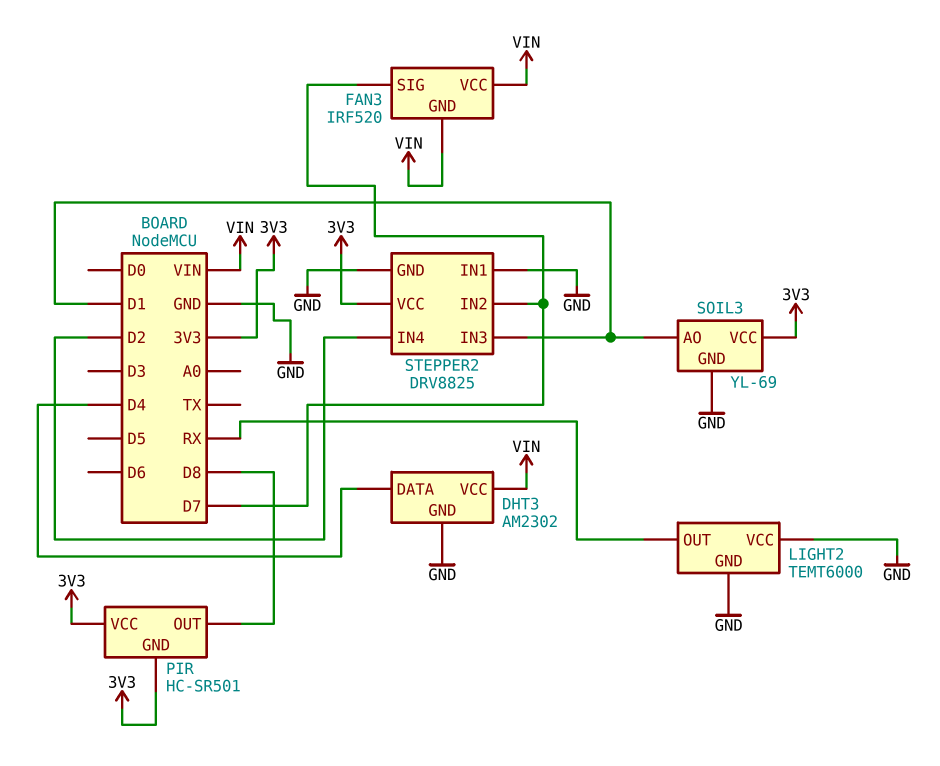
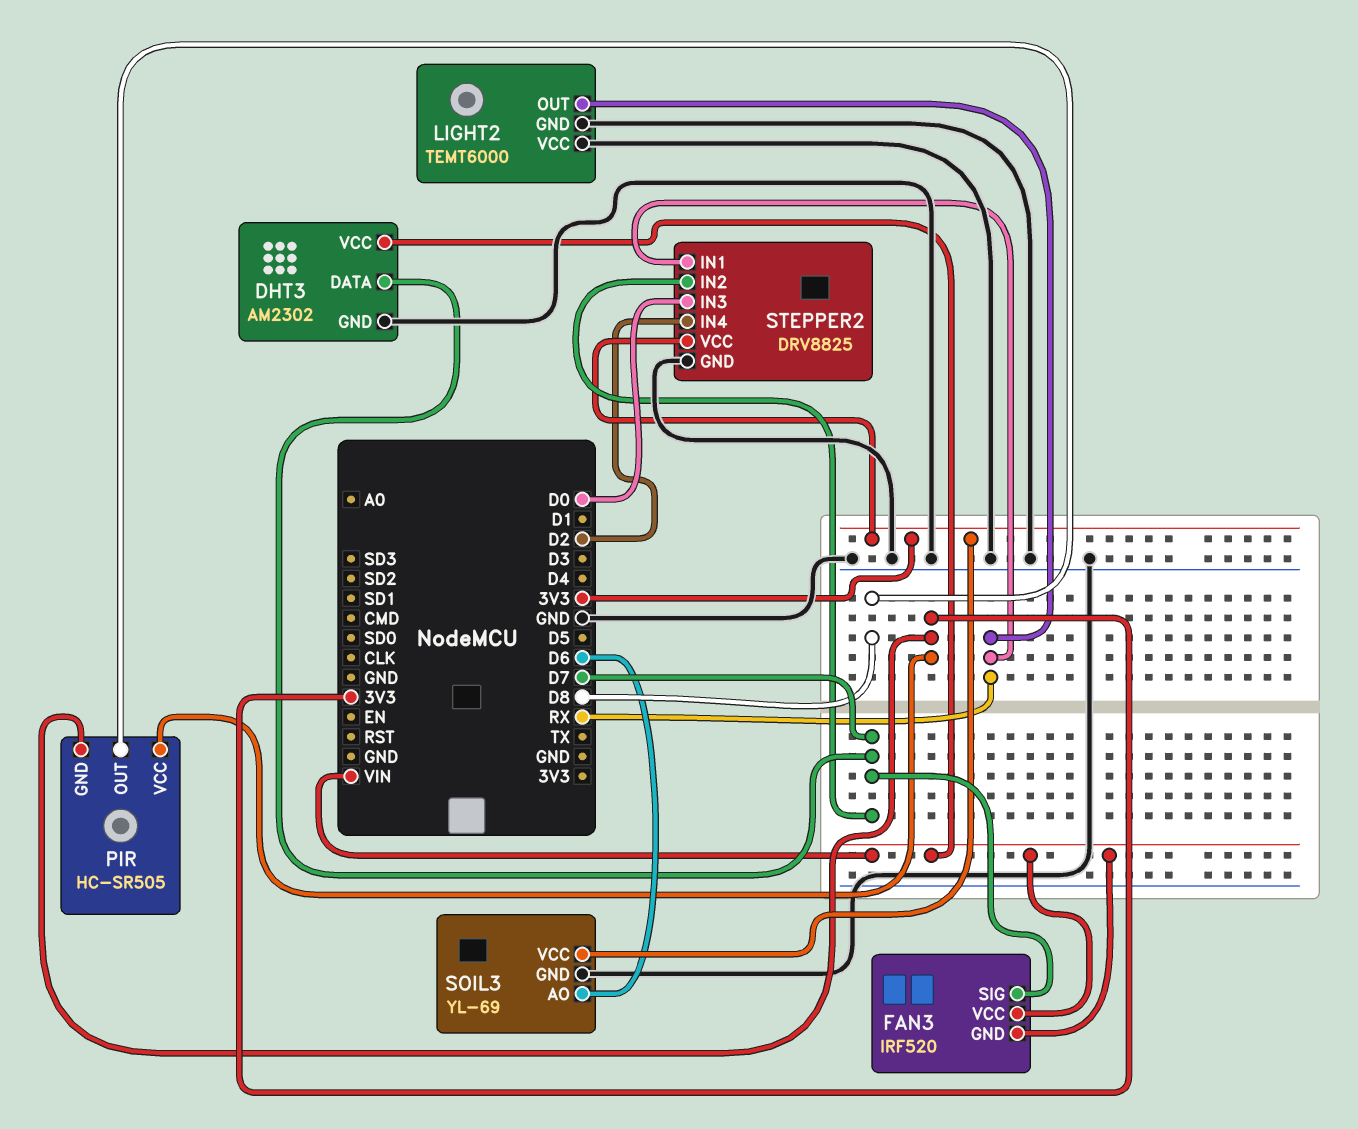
DHT3 pin DATA: D4 -> D7
PIR: HC-SR501 -> HC-SR505
SOIL3 pin AO: D1 -> D6
STEPPER2 pin IN1: GND -> RX
STEPPER2 pin IN3: D1 -> D0

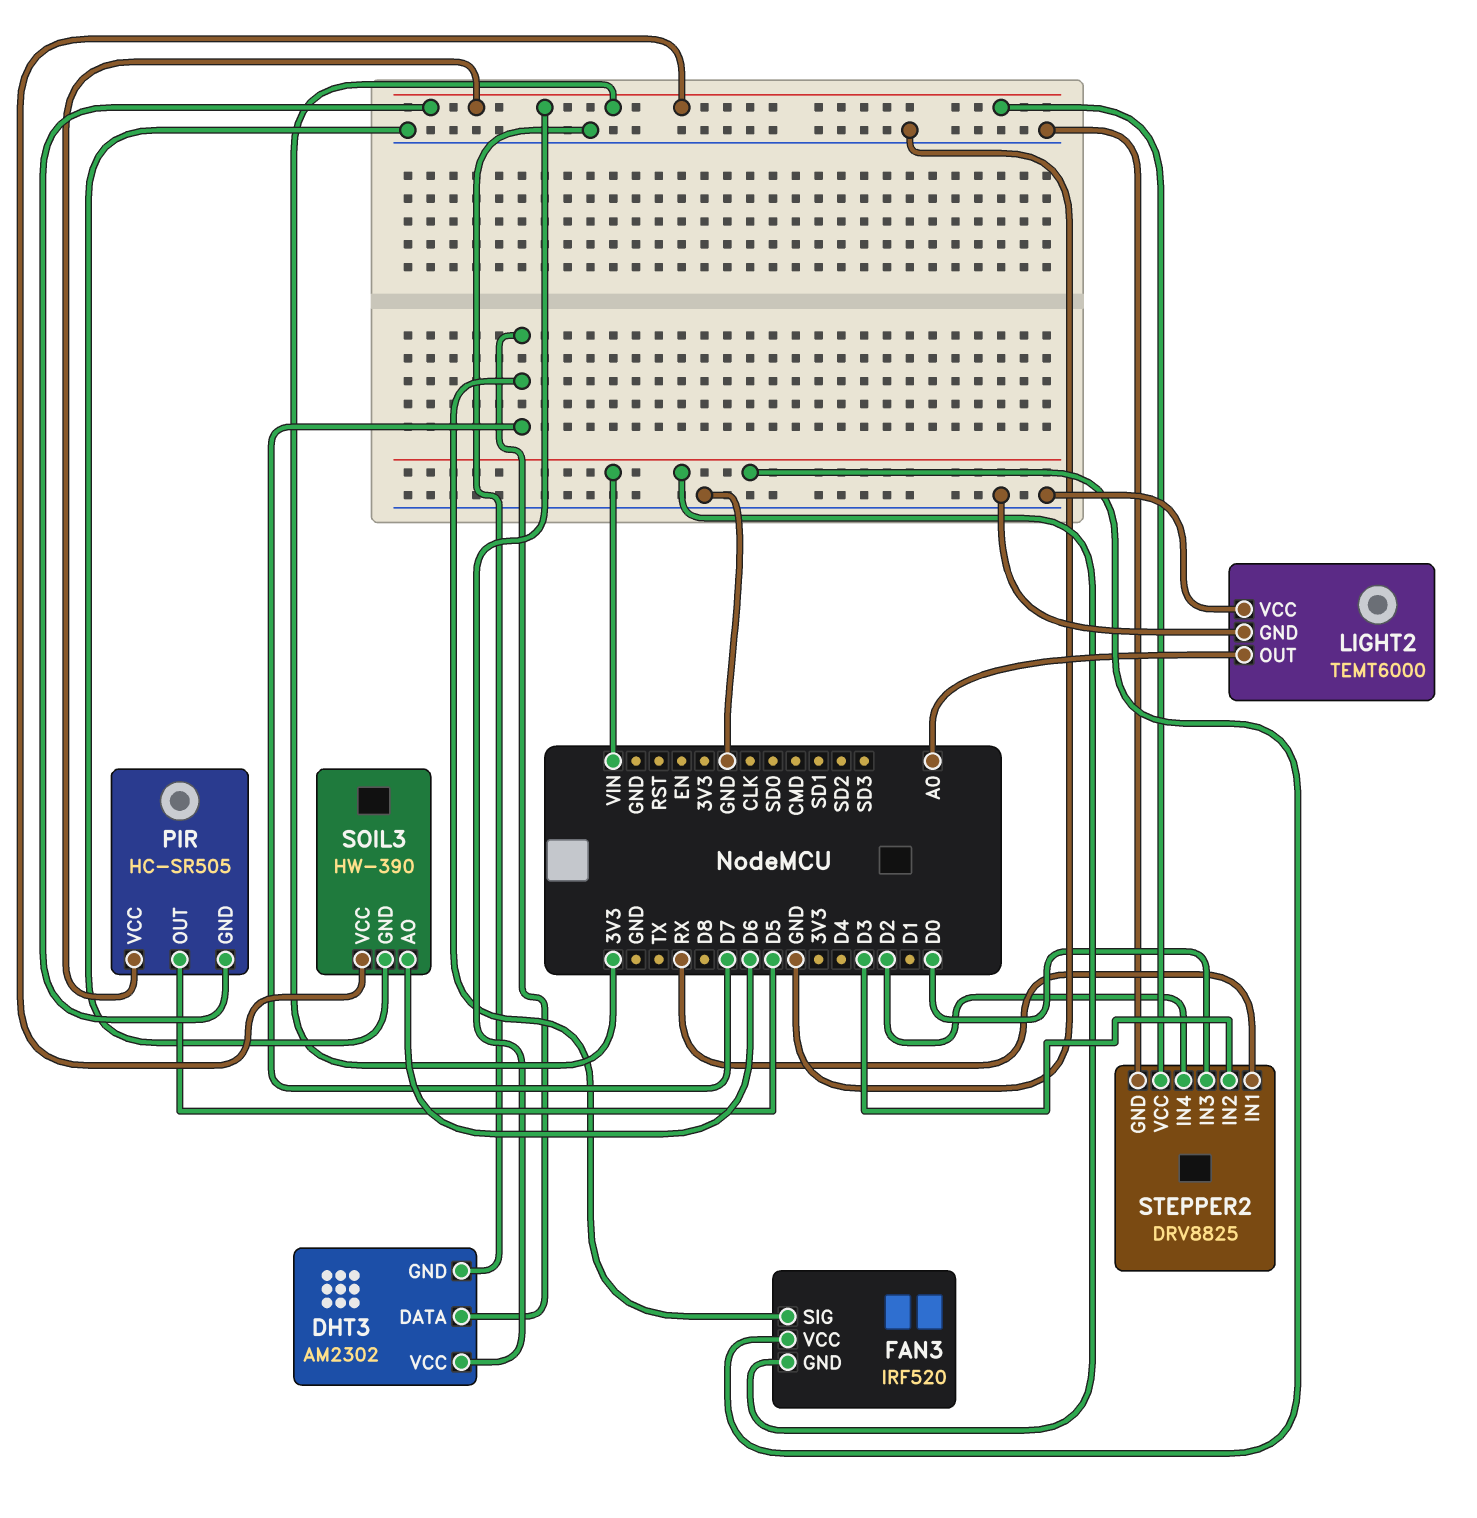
DHT3 pin VCC: VIN -> 3V3
LIGHT2 pin OUT: RX -> A0
PIR pin OUT: D8 -> D5
SOIL3: YL-69 -> HW-390
STEPPER2 pin IN2: D7 -> D3

